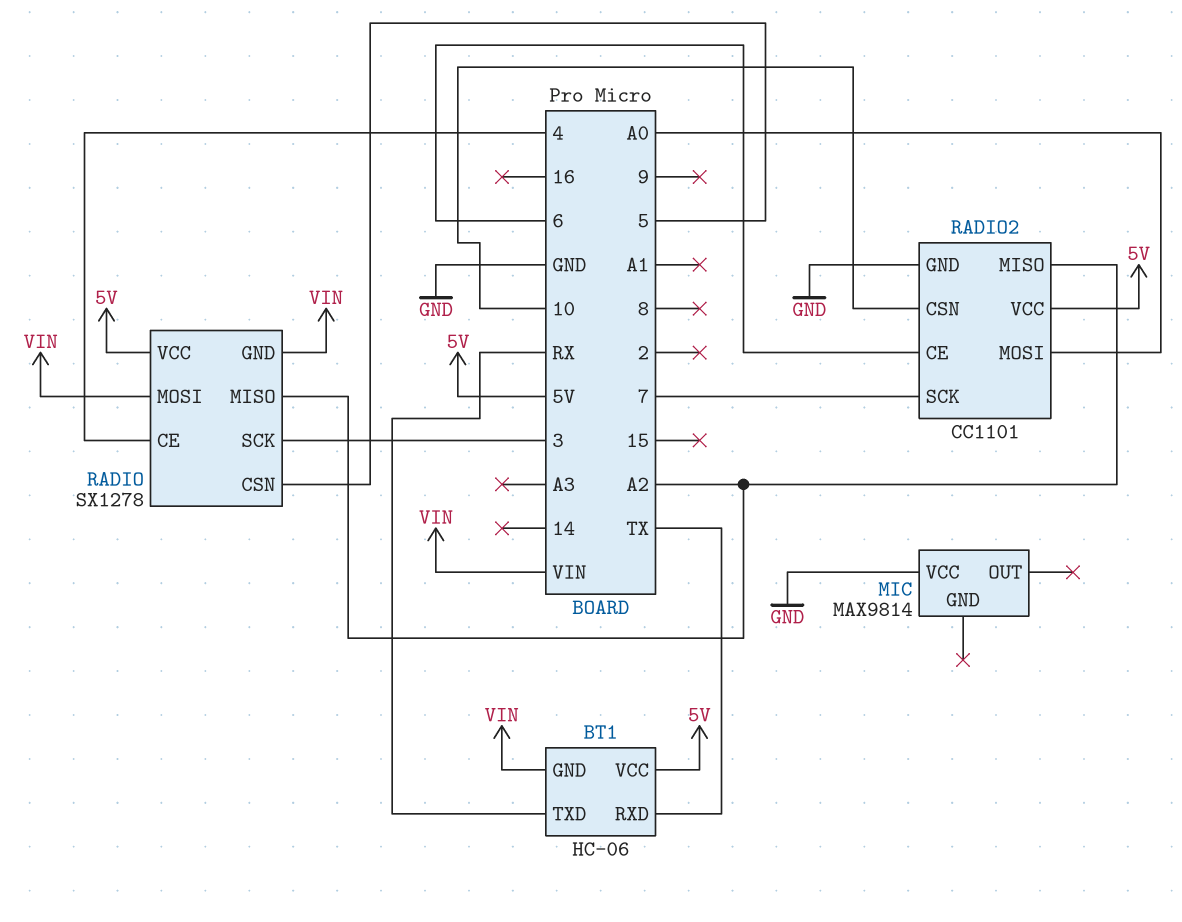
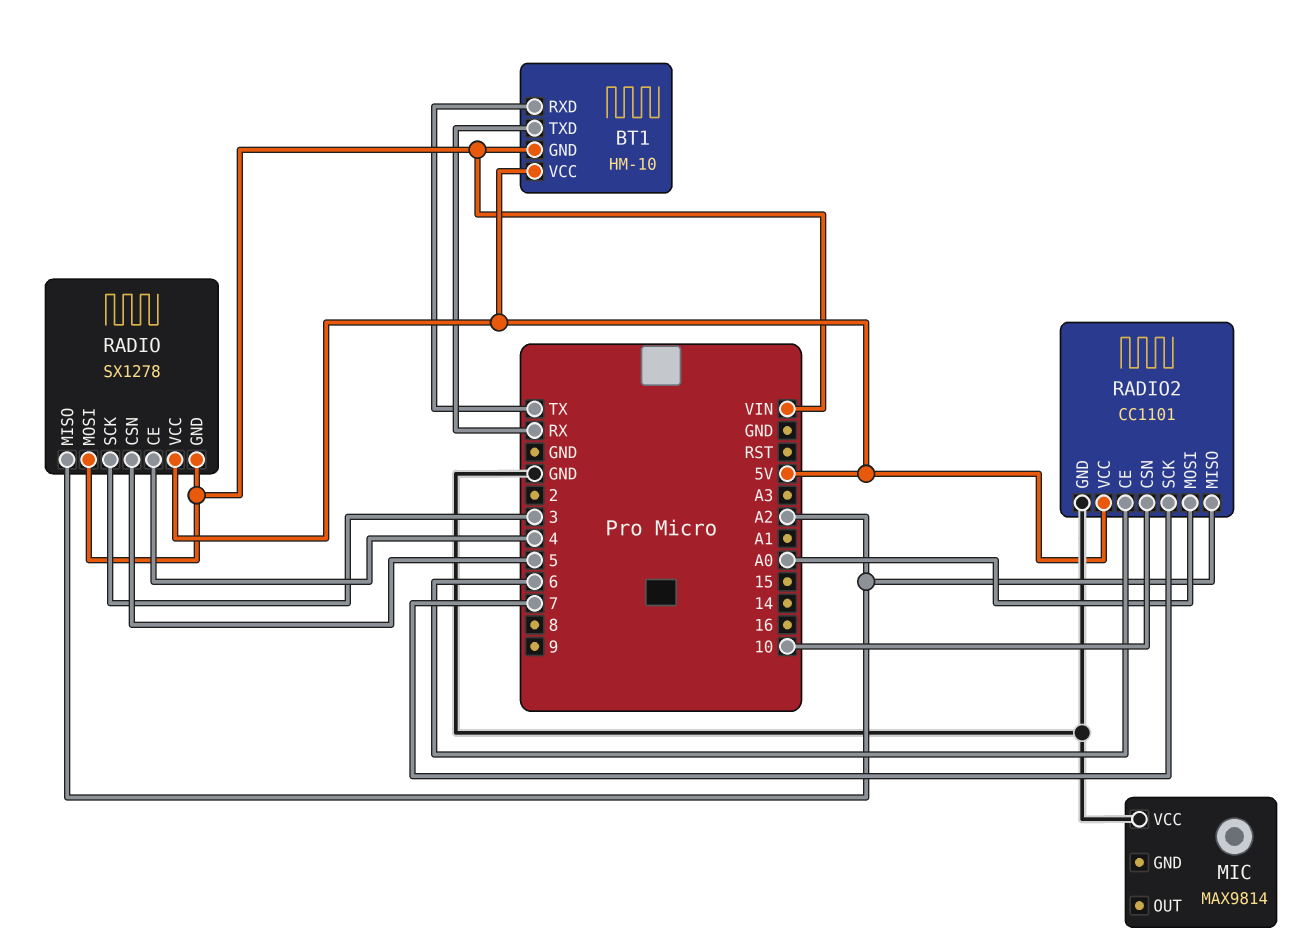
BT1: HC-06 -> HM-10

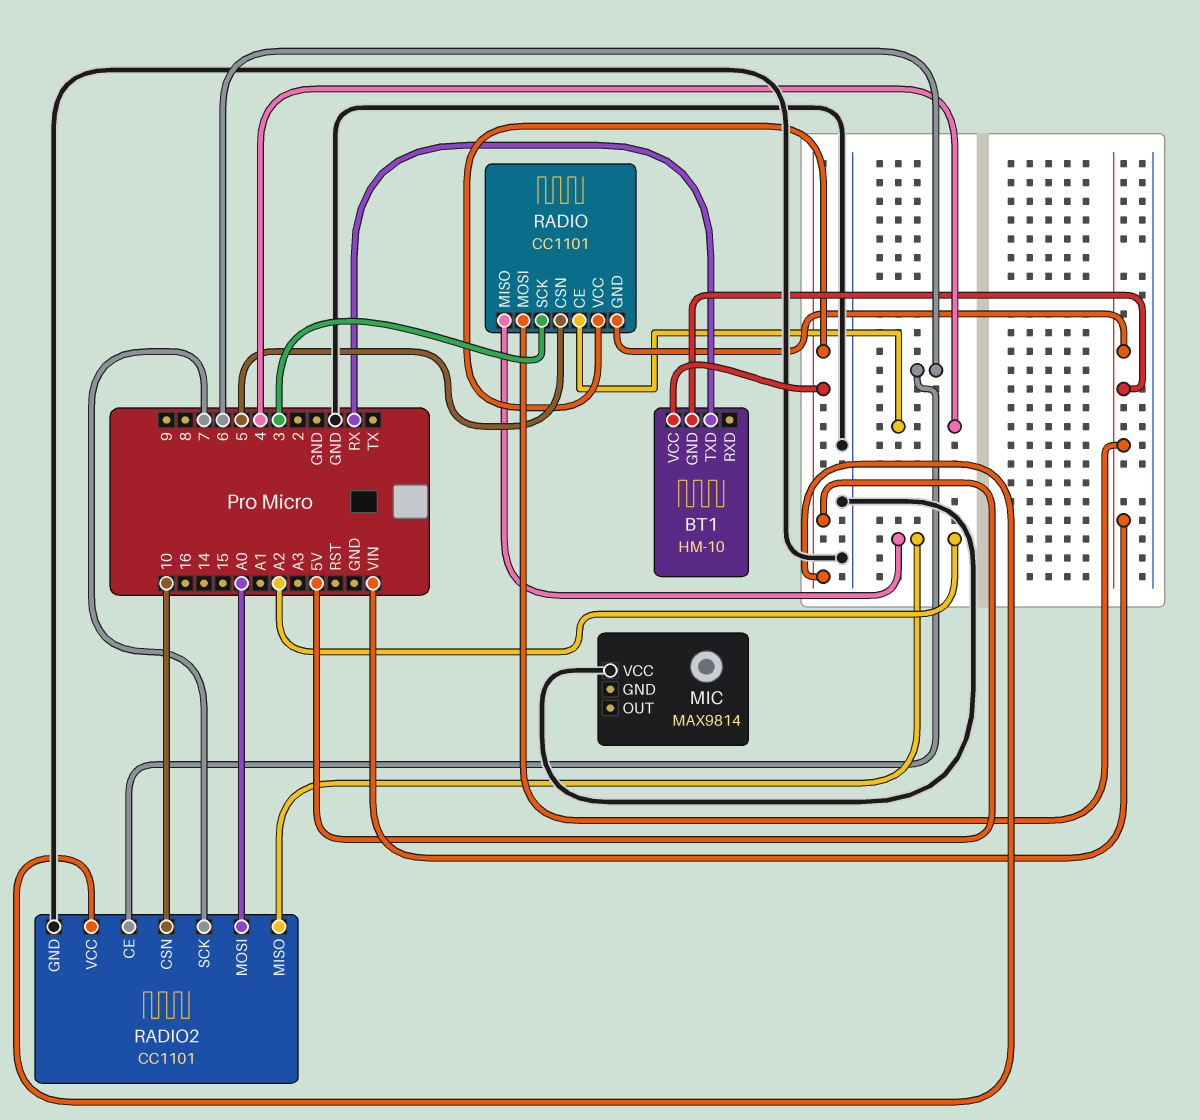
BT1 pin RXD: TX -> none
RADIO: SX1278 -> CC1101

